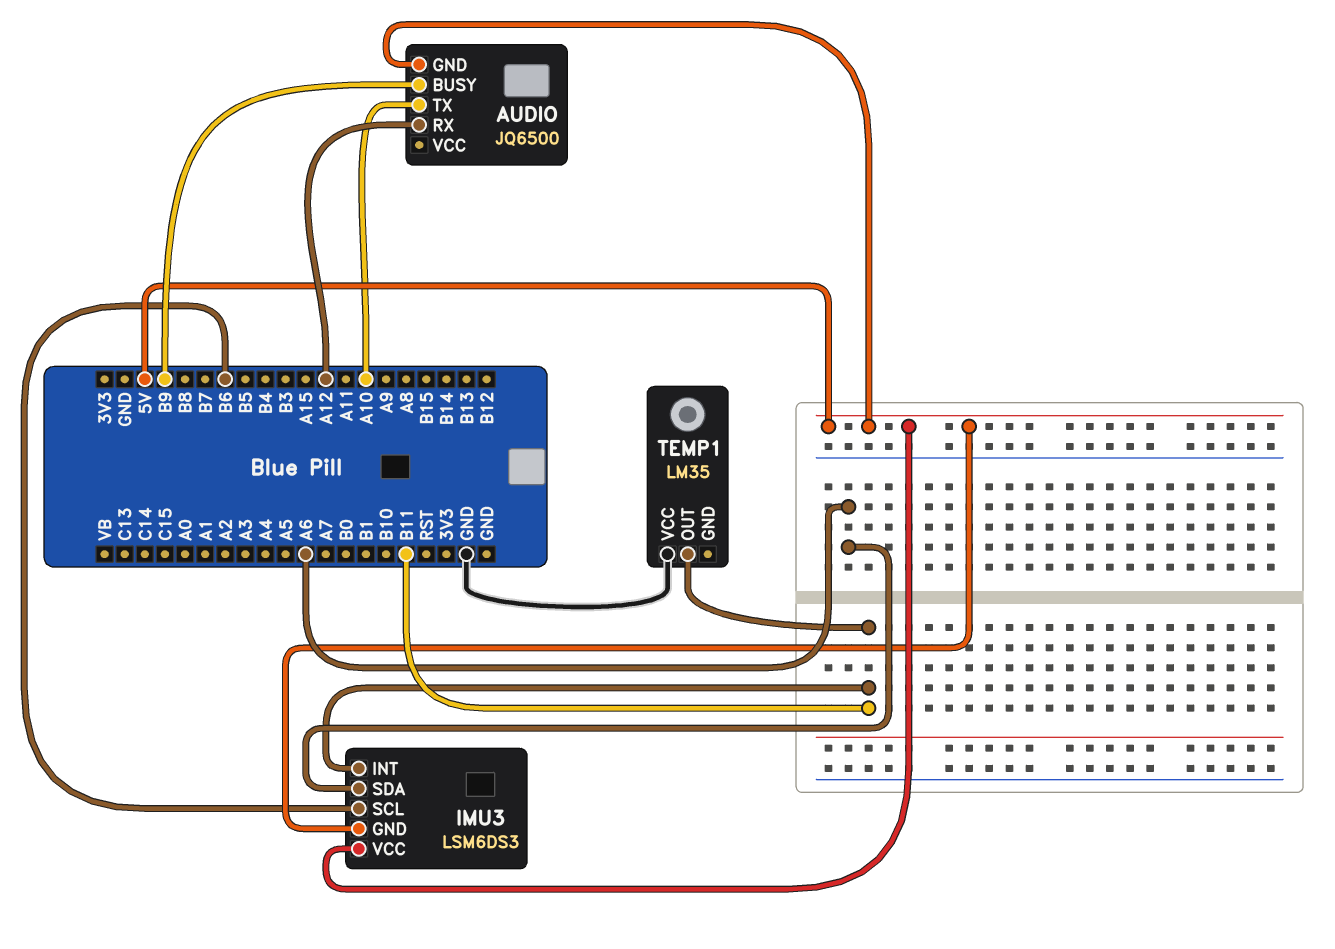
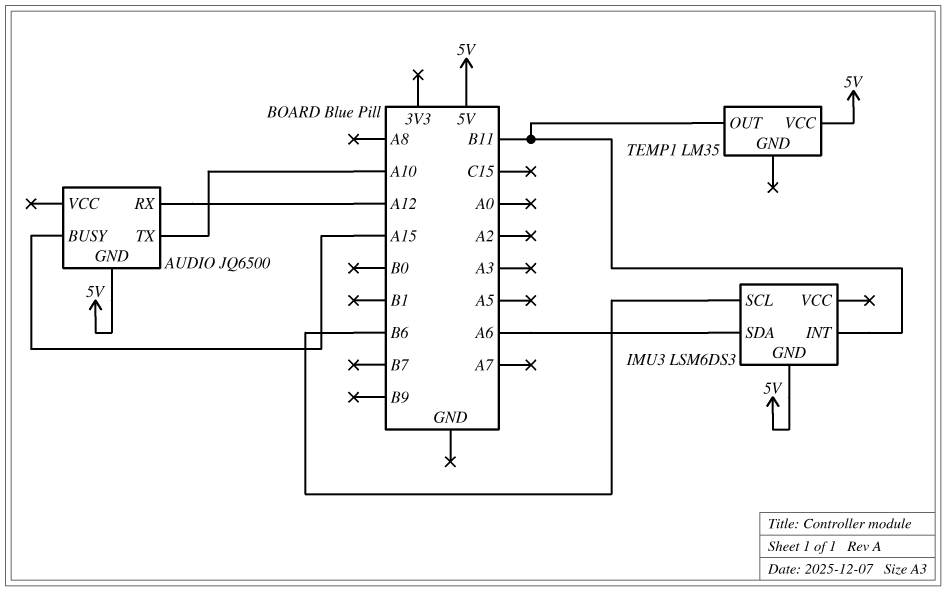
AUDIO pin BUSY: B9 -> A15
IMU3 pin VCC: 5V -> none
TEMP1 pin VCC: GND -> 5V

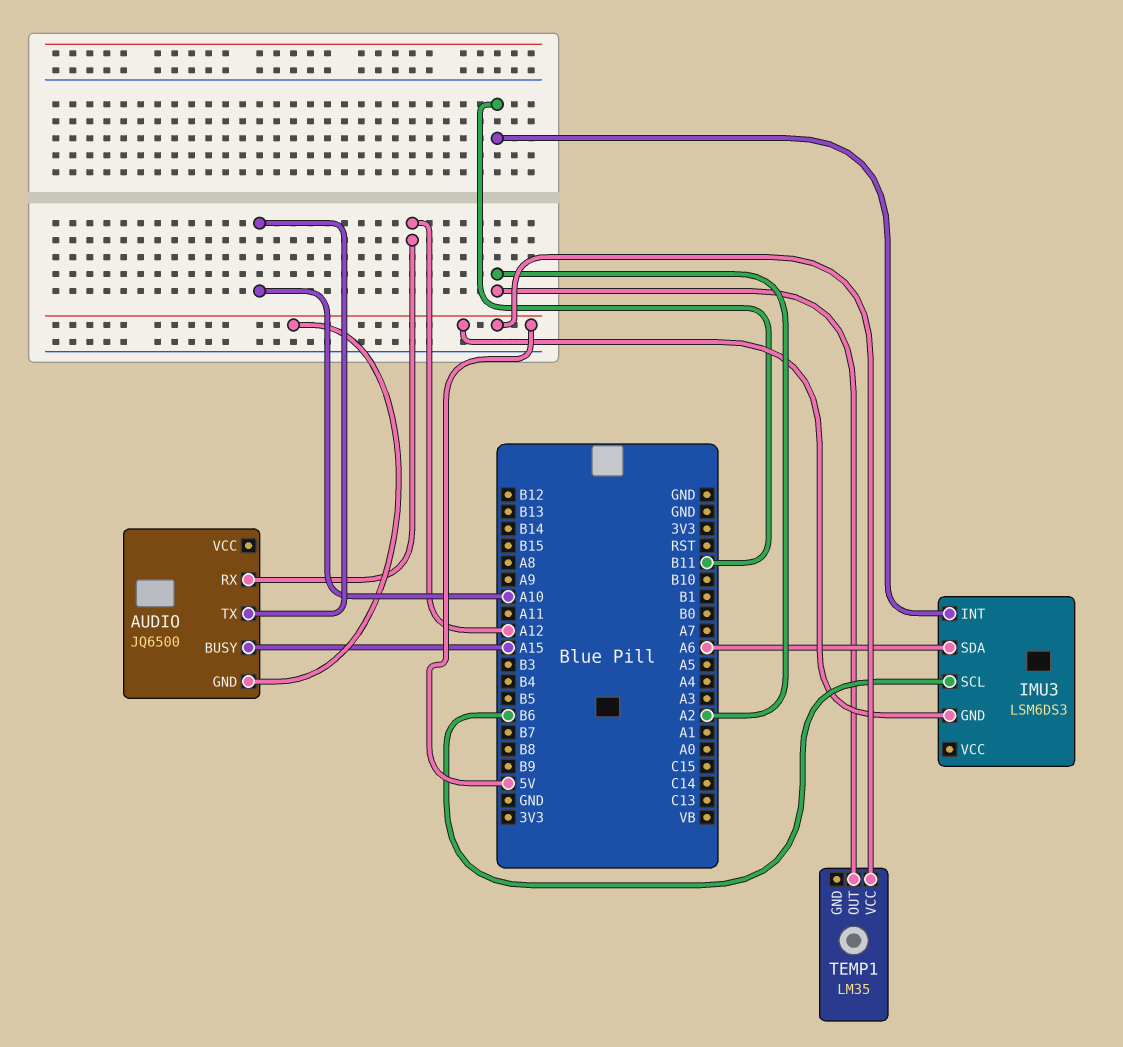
TEMP1 pin OUT: B11 -> A2

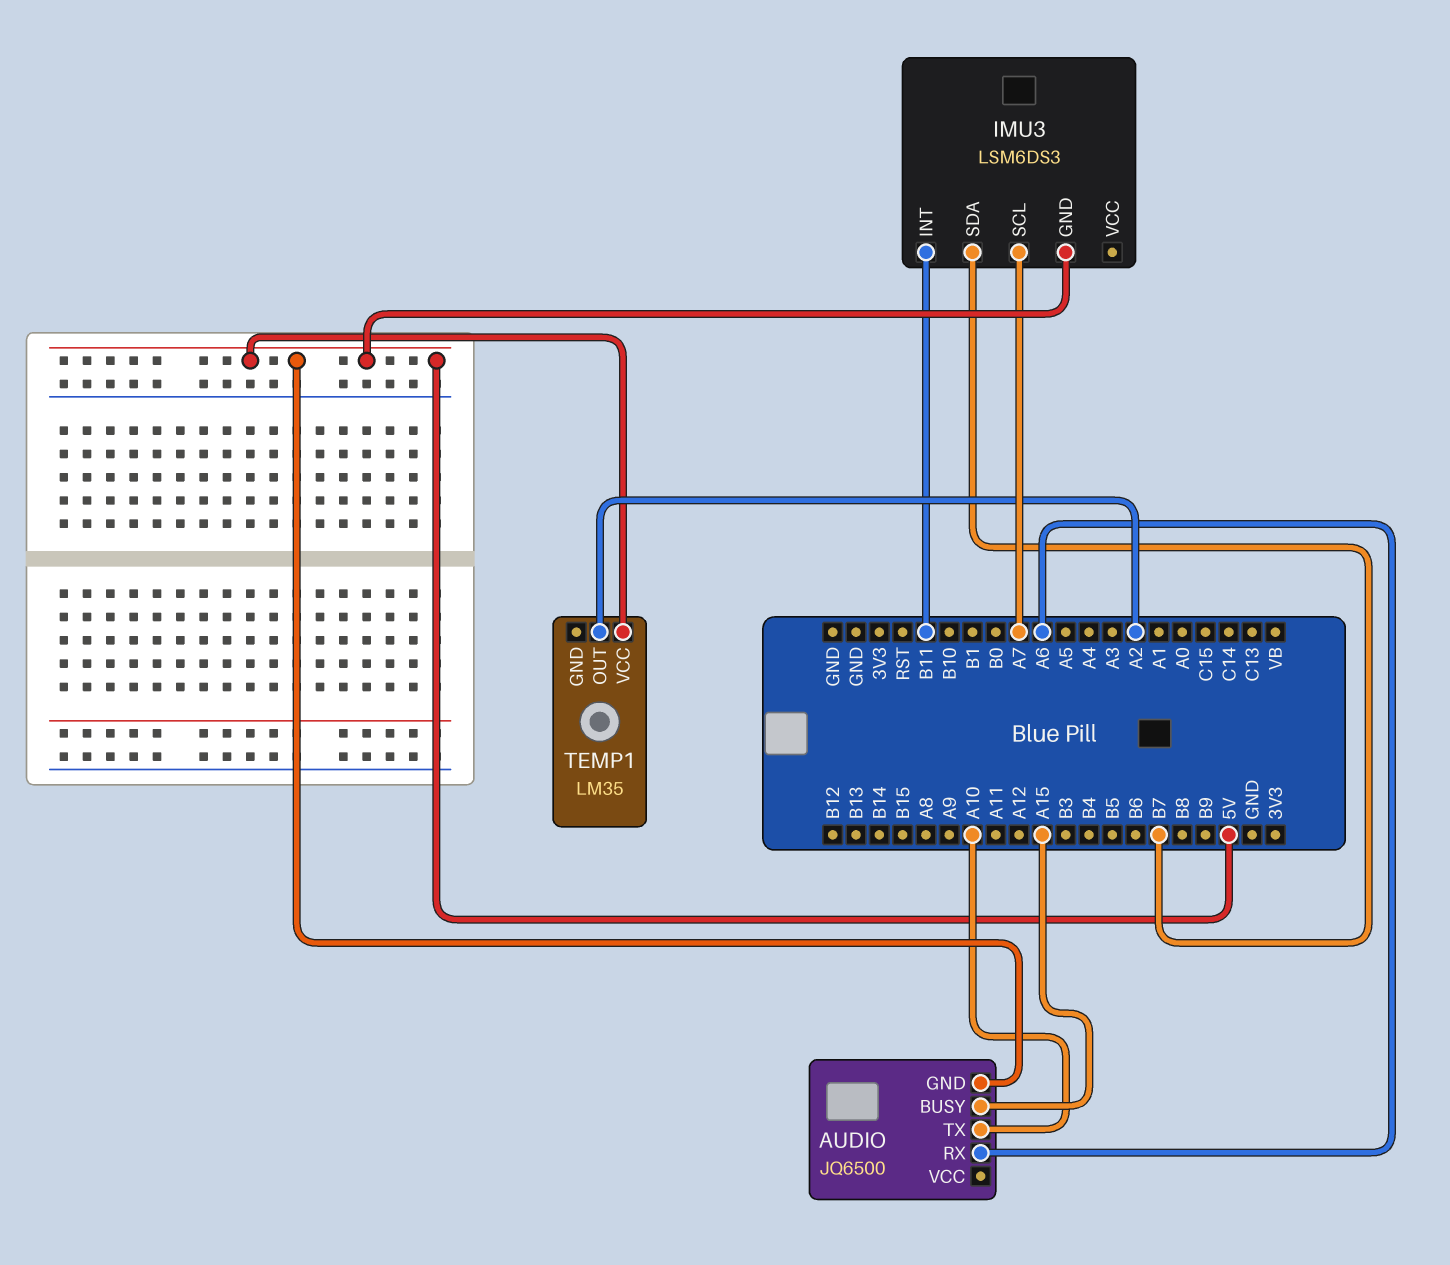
AUDIO pin RX: A12 -> A6
IMU3 pin SCL: B6 -> A7
IMU3 pin SDA: A6 -> B7

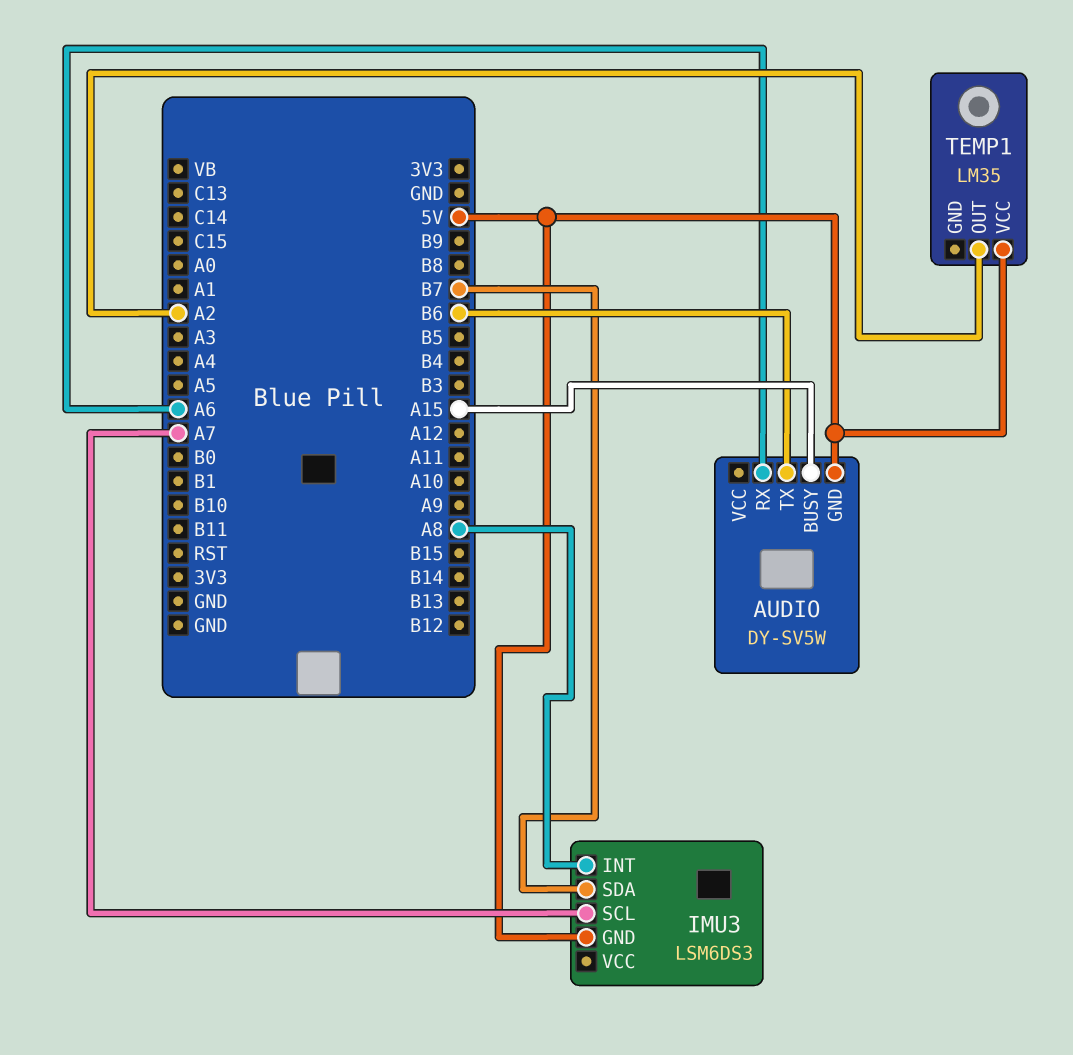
AUDIO: JQ6500 -> DY-SV5W
AUDIO pin TX: A10 -> B6
IMU3 pin INT: B11 -> A8

